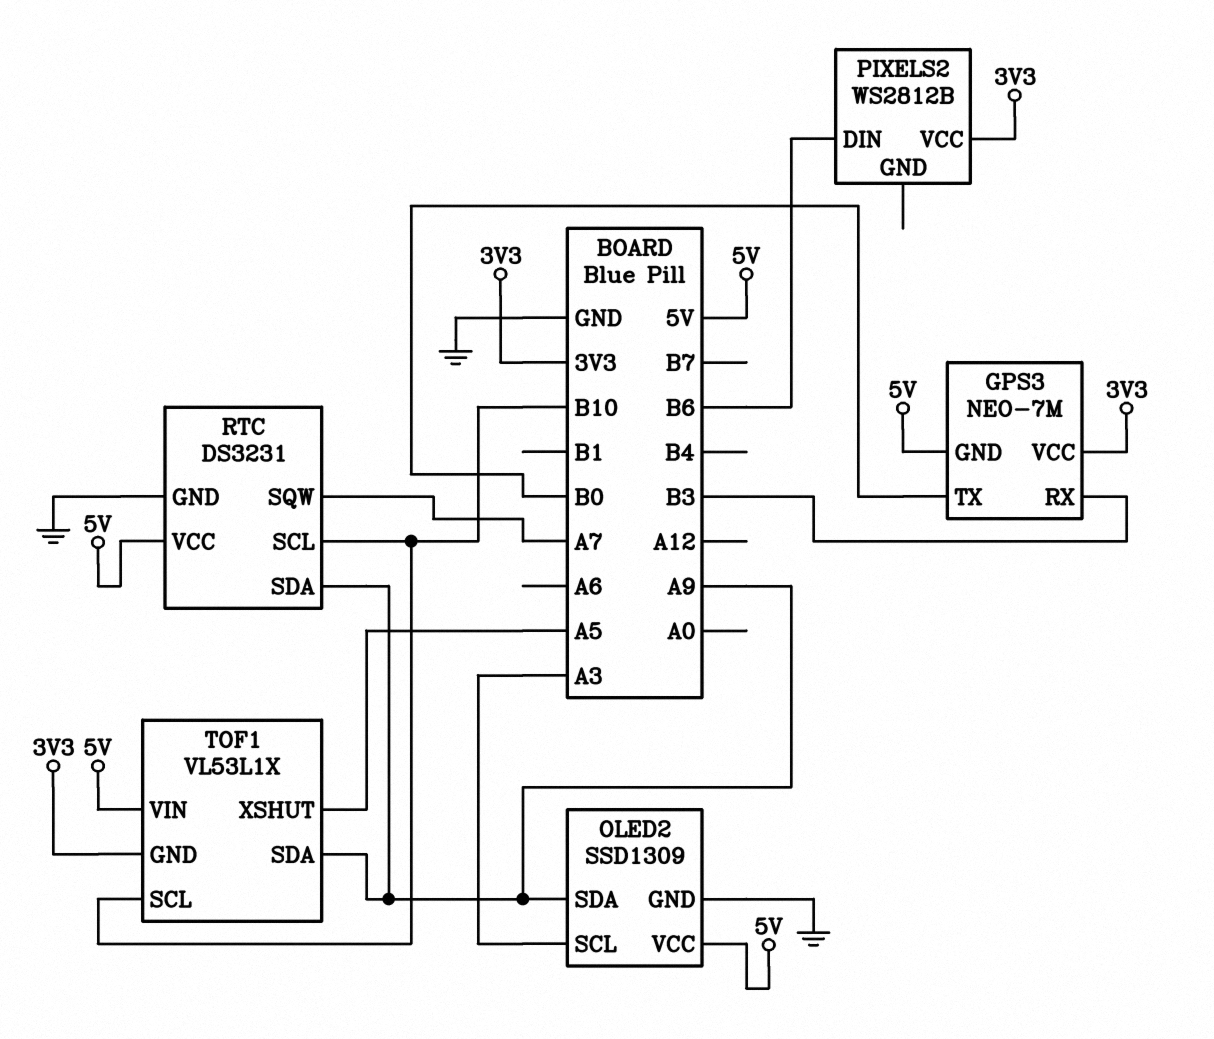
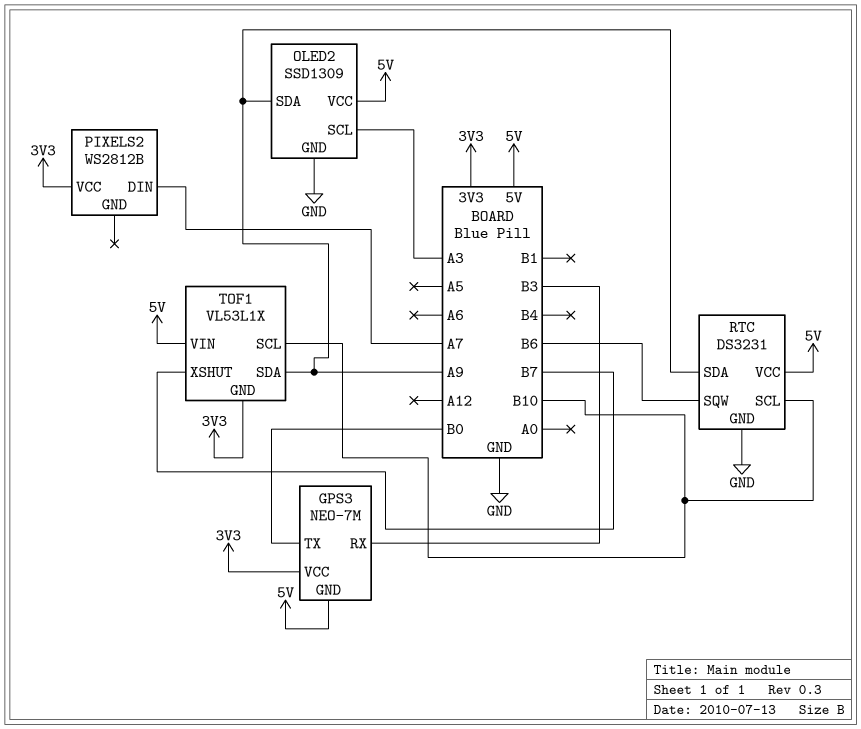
PIXELS2 pin DIN: B6 -> A7
RTC pin SQW: A7 -> B6
TOF1 pin XSHUT: A5 -> B7

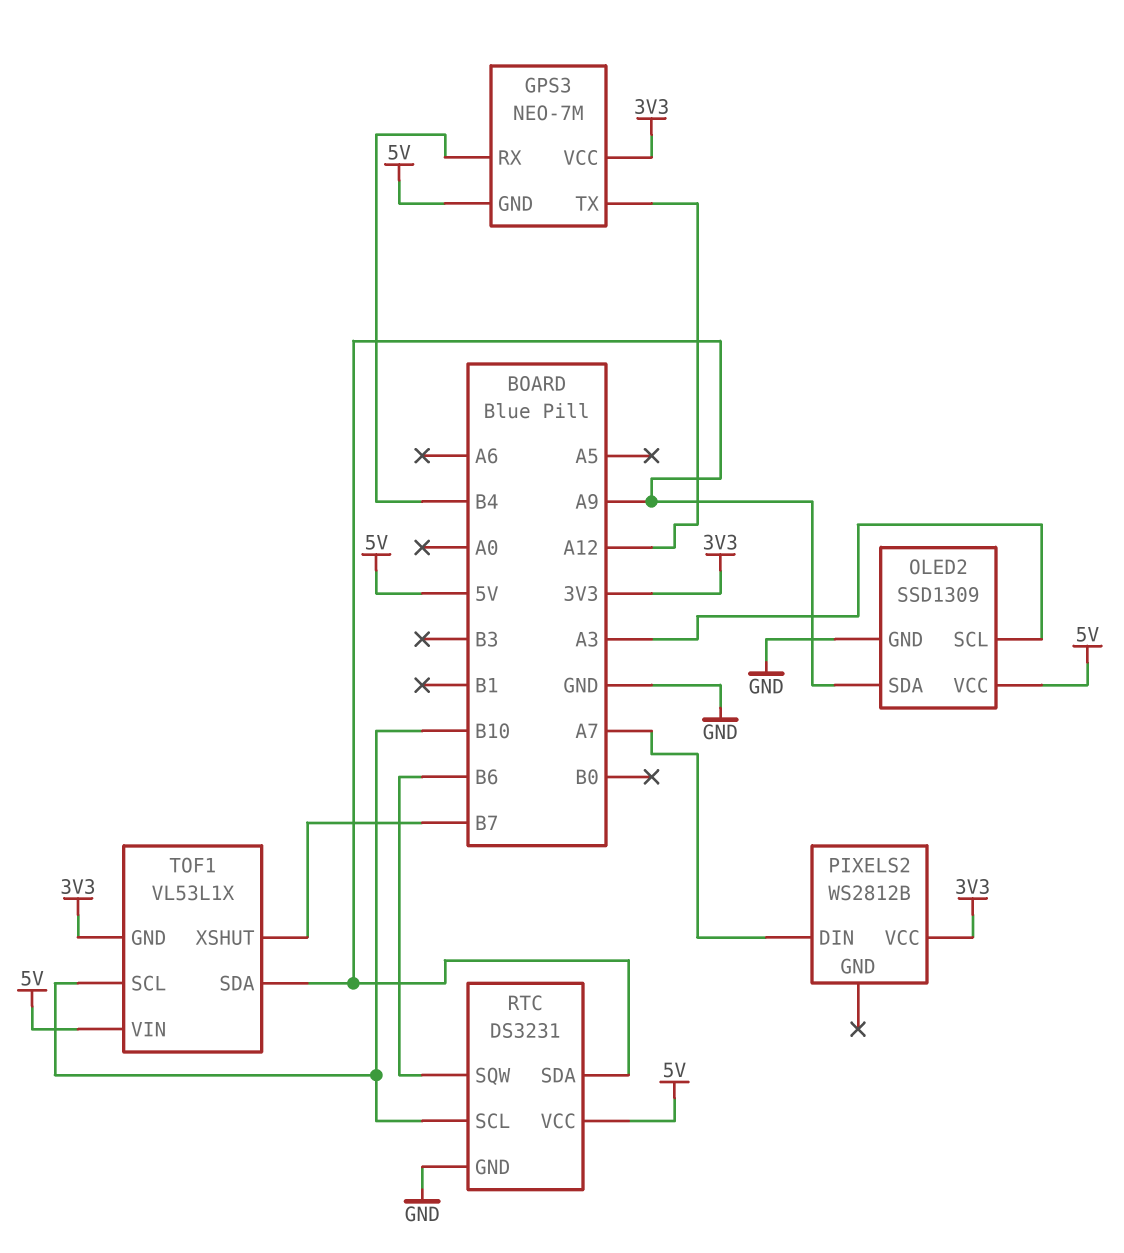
GPS3 pin RX: B3 -> B4
GPS3 pin TX: B0 -> A12

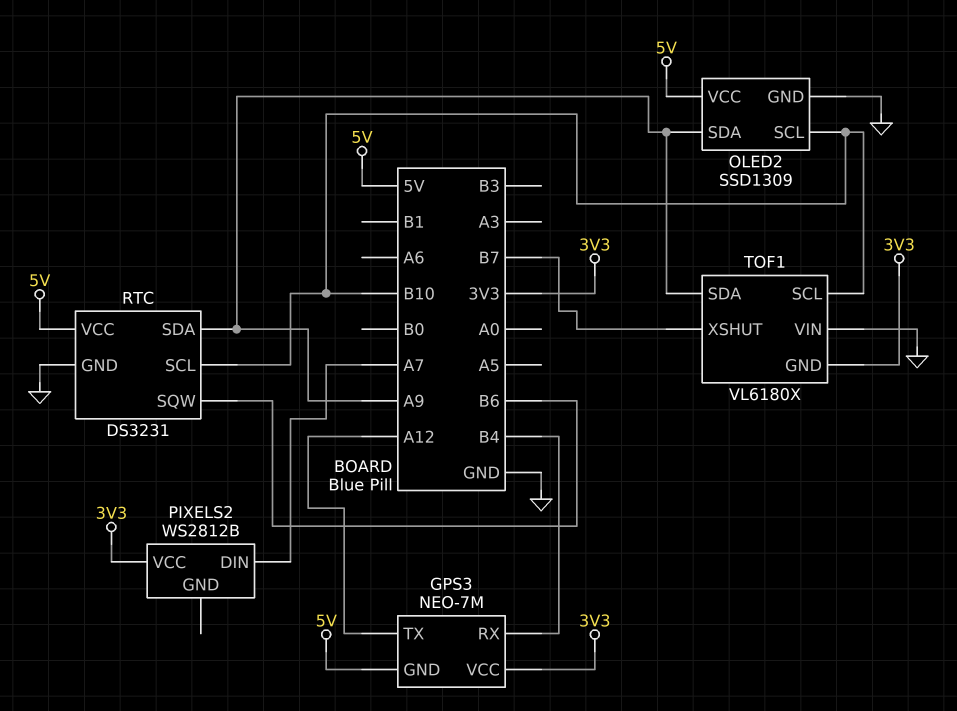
OLED2 pin SCL: A3 -> B10
TOF1: VL53L1X -> VL6180X
TOF1 pin VIN: 5V -> GND

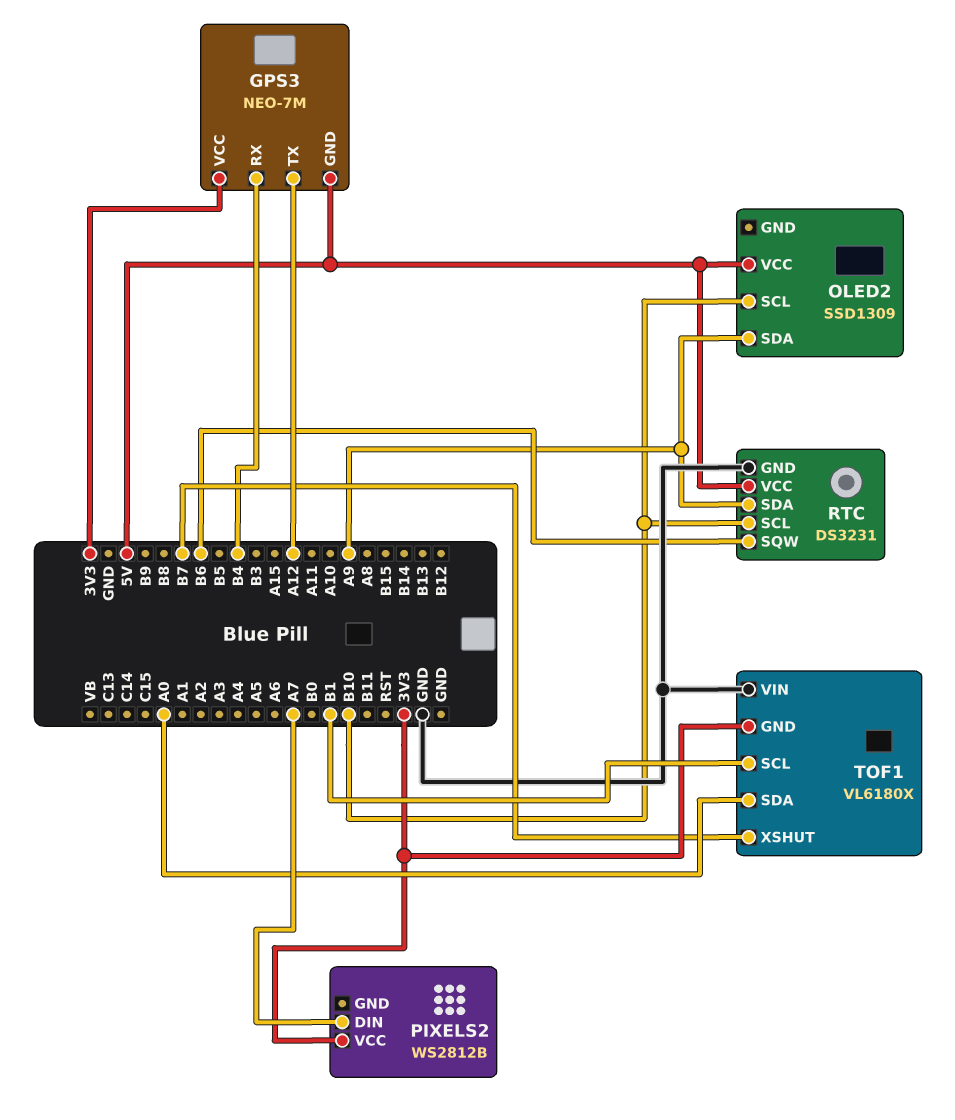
OLED2 pin GND: GND -> none
TOF1 pin SCL: B10 -> B1
TOF1 pin SDA: A9 -> A0

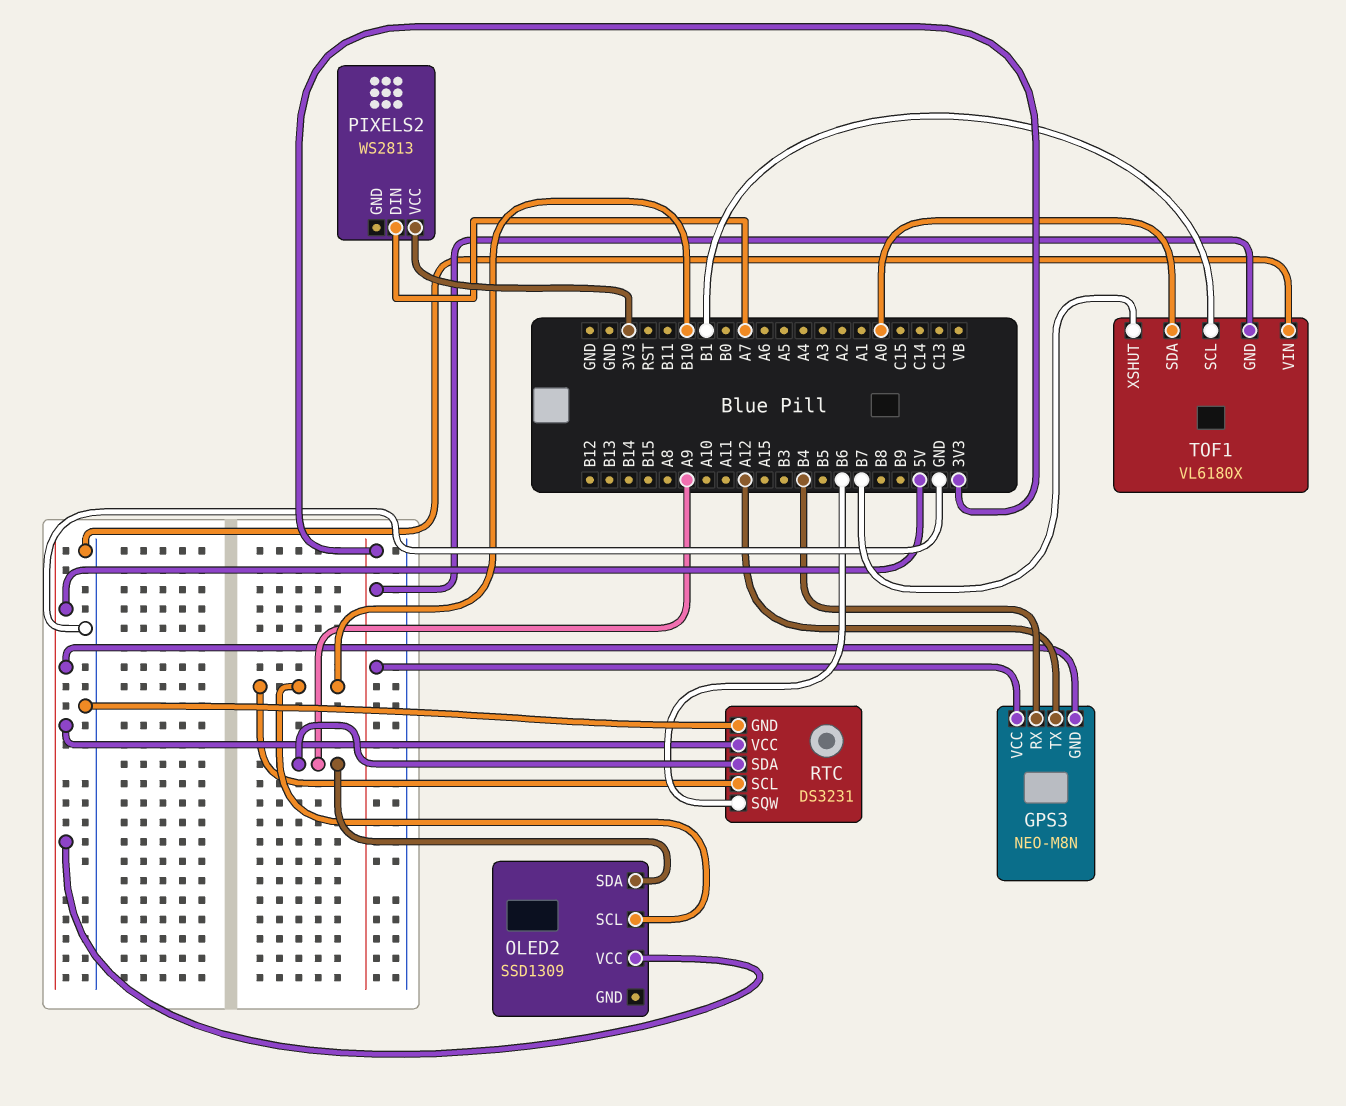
GPS3: NEO-7M -> NEO-M8N
PIXELS2: WS2812B -> WS2813

